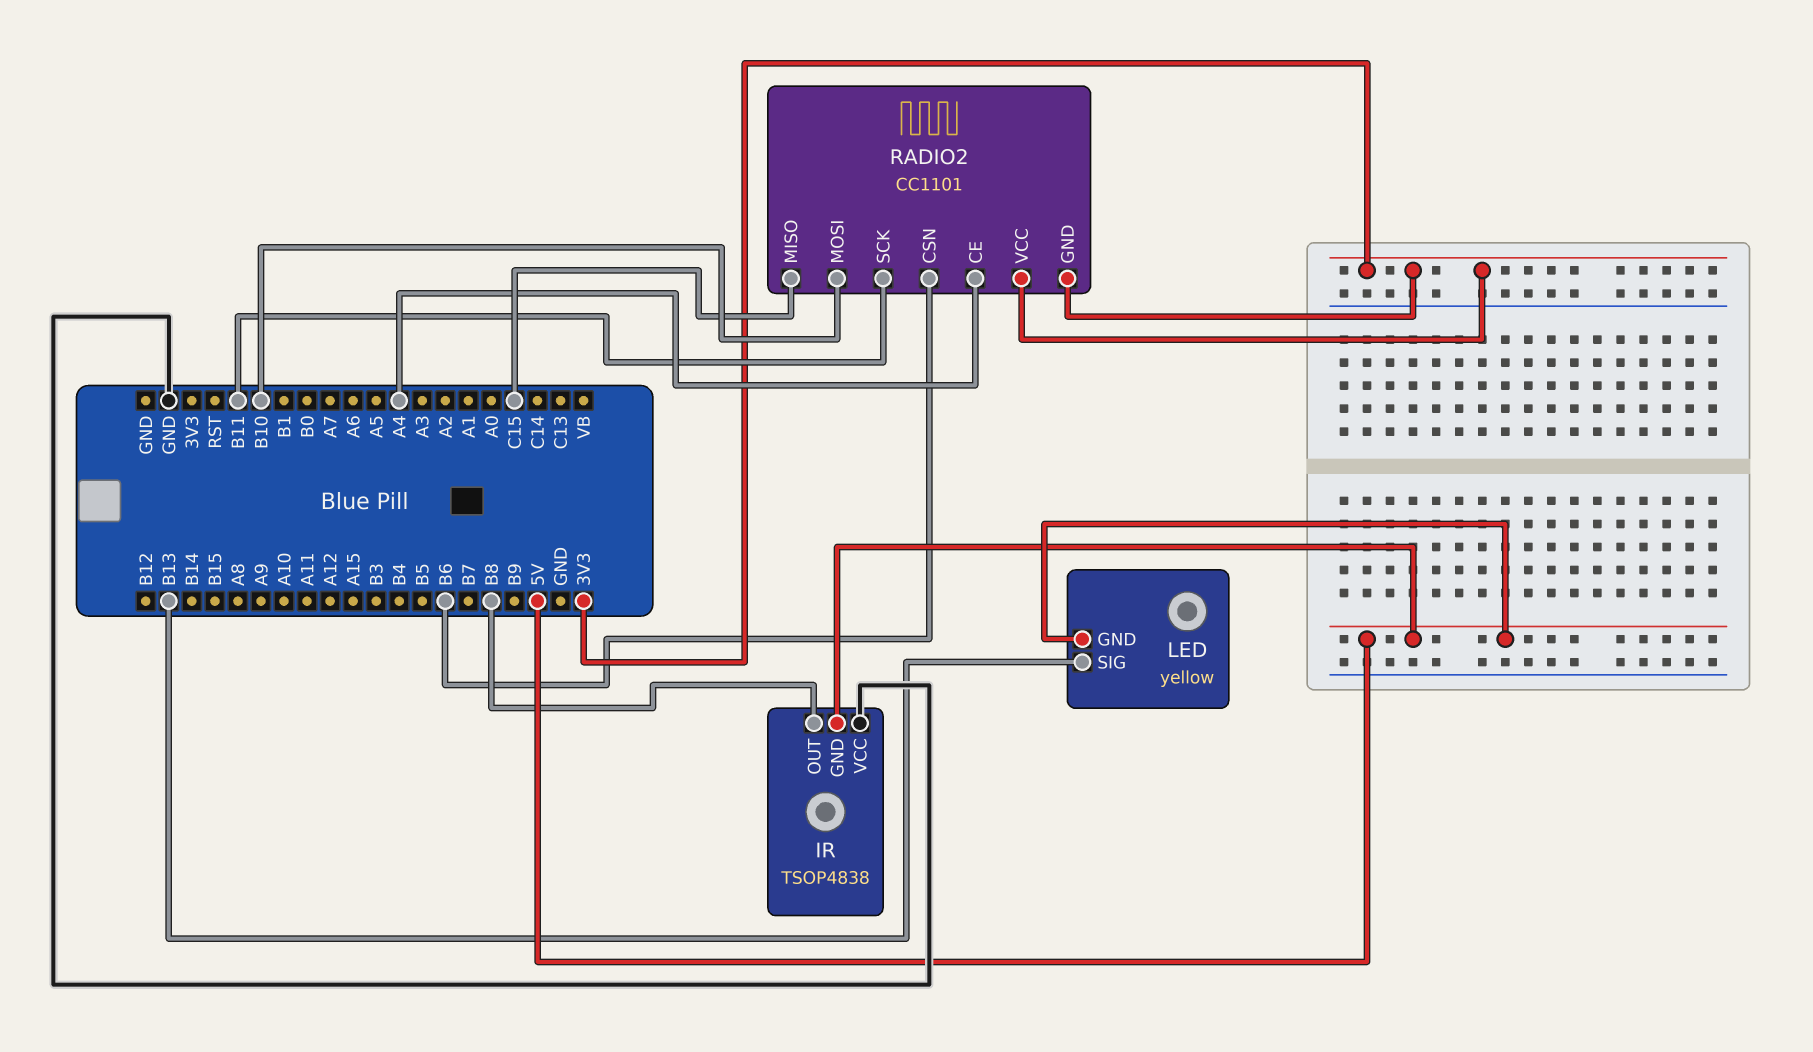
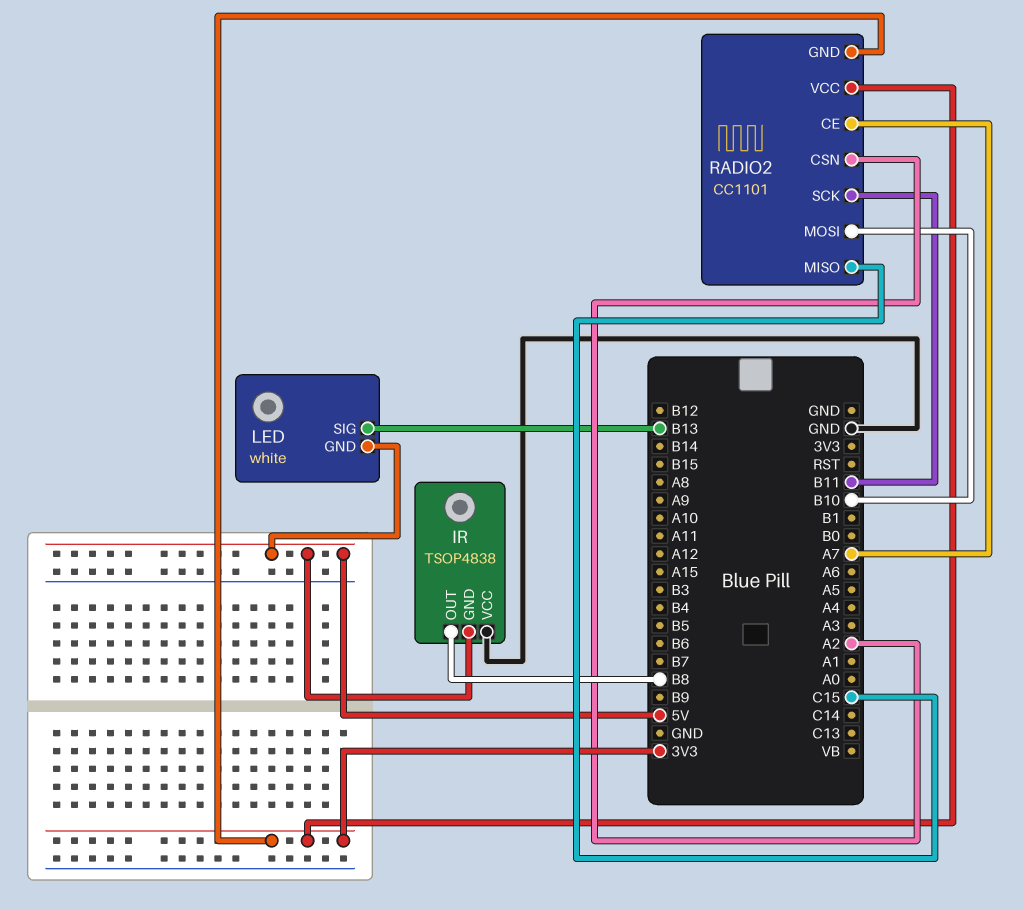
LED: yellow -> white
RADIO2 pin CE: A4 -> A7
RADIO2 pin CSN: B6 -> A2

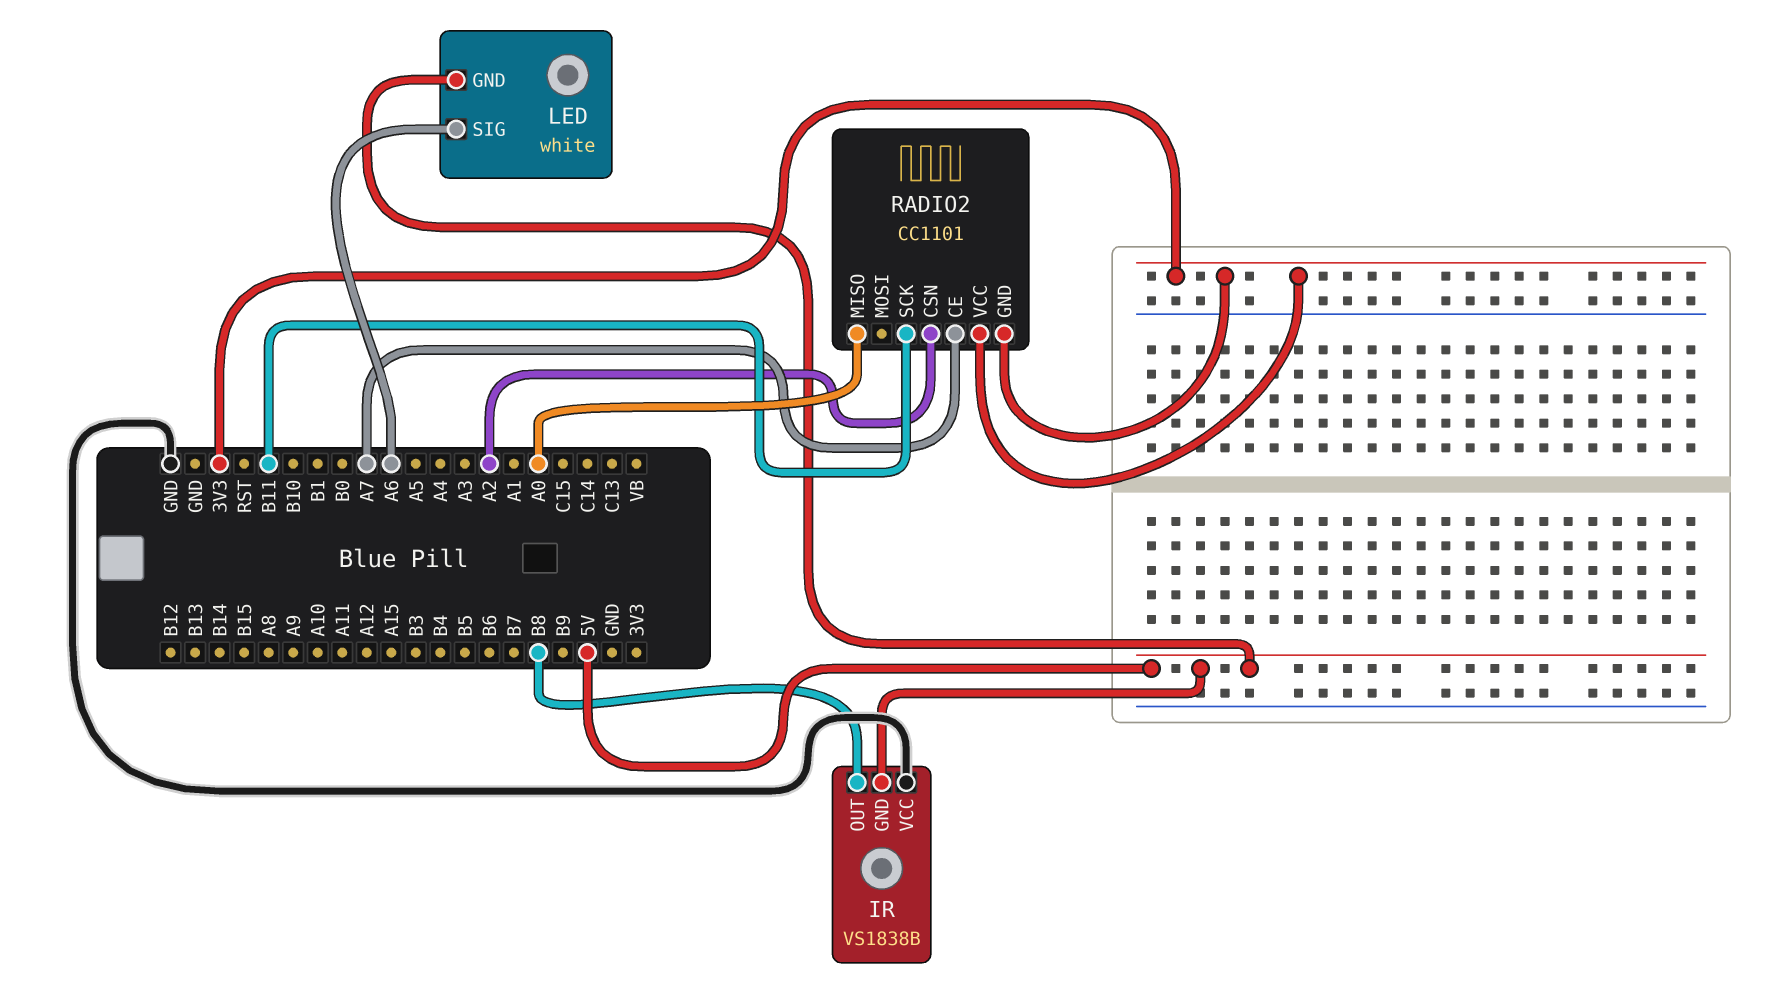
IR: TSOP4838 -> VS1838B
LED pin SIG: B13 -> A6
RADIO2 pin MISO: C15 -> A0
RADIO2 pin MOSI: B10 -> none

